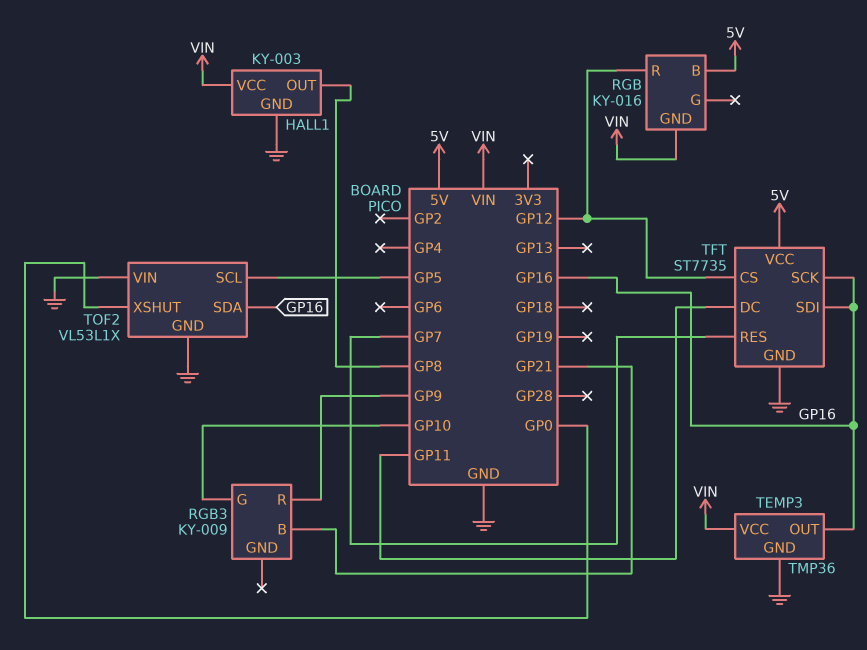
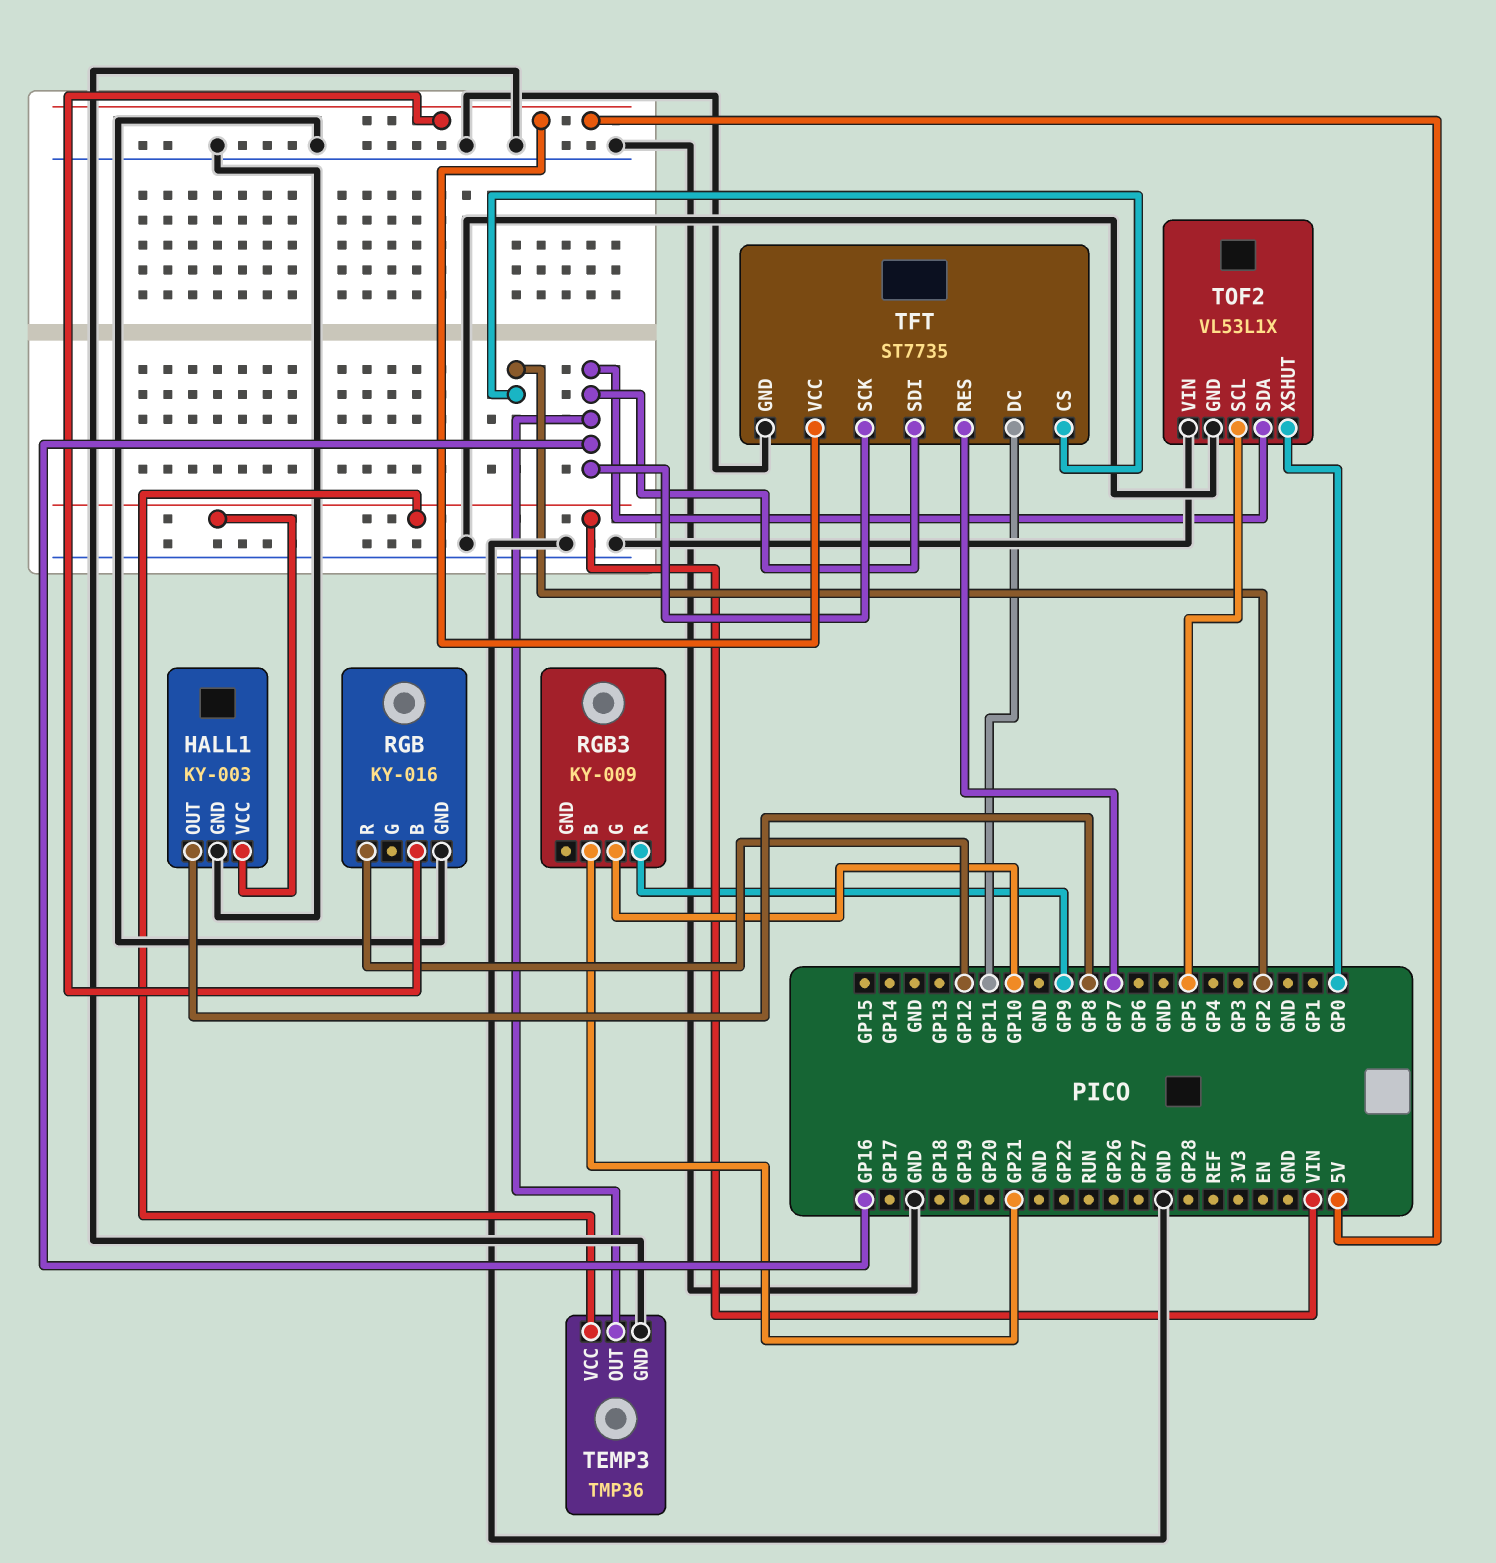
RGB pin GND: VIN -> GND
TFT pin CS: GP12 -> GP2

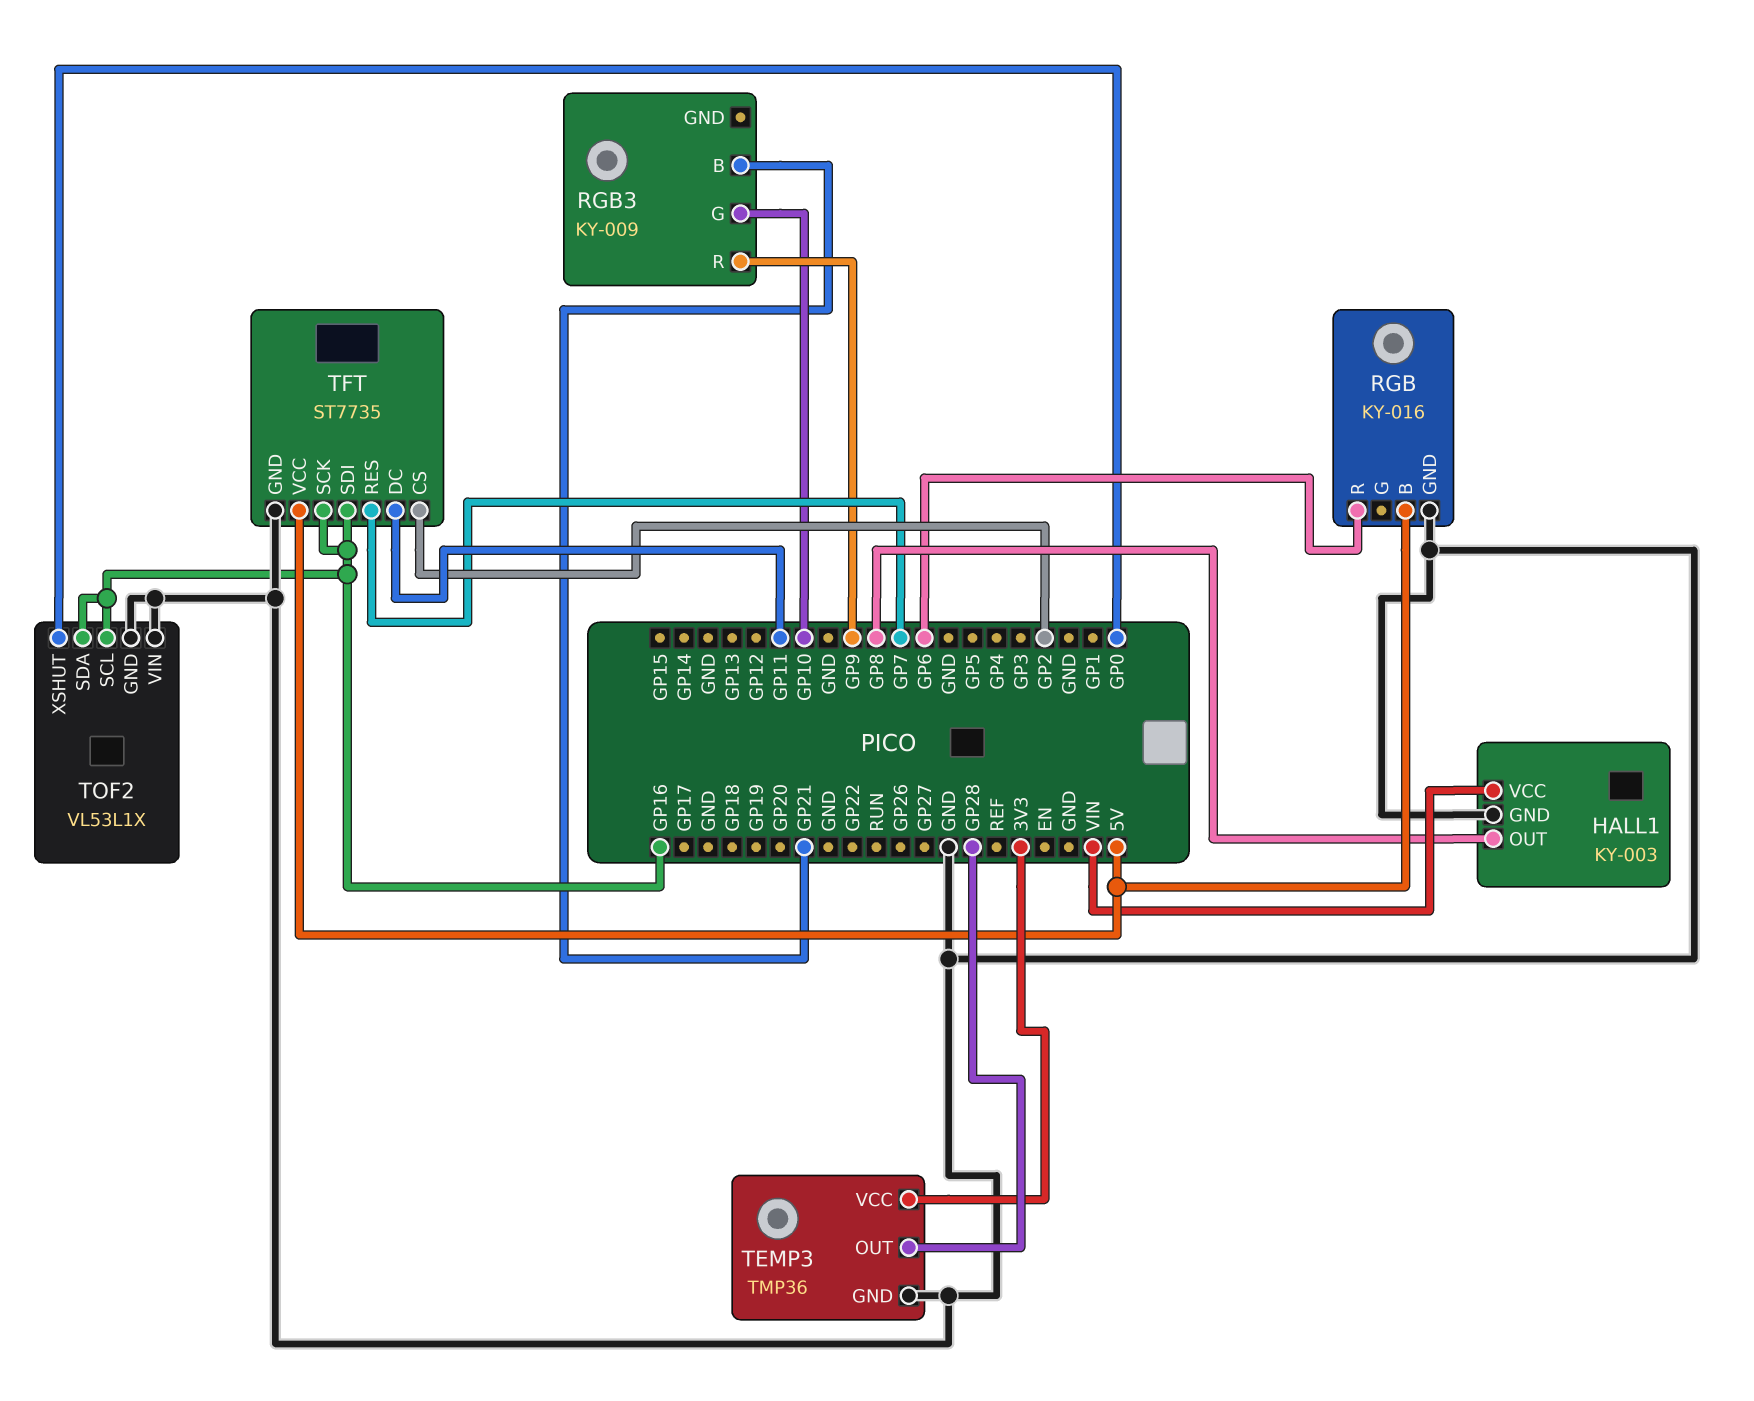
RGB pin R: GP12 -> GP6
TEMP3 pin OUT: GP16 -> GP28
TEMP3 pin VCC: VIN -> 3V3
TOF2 pin SCL: GP5 -> GP16

